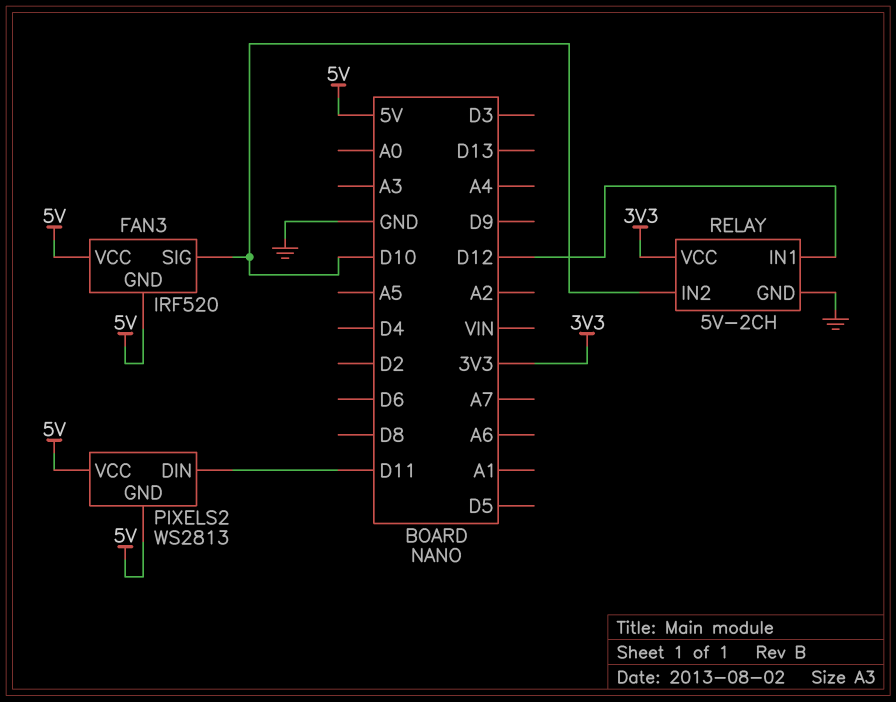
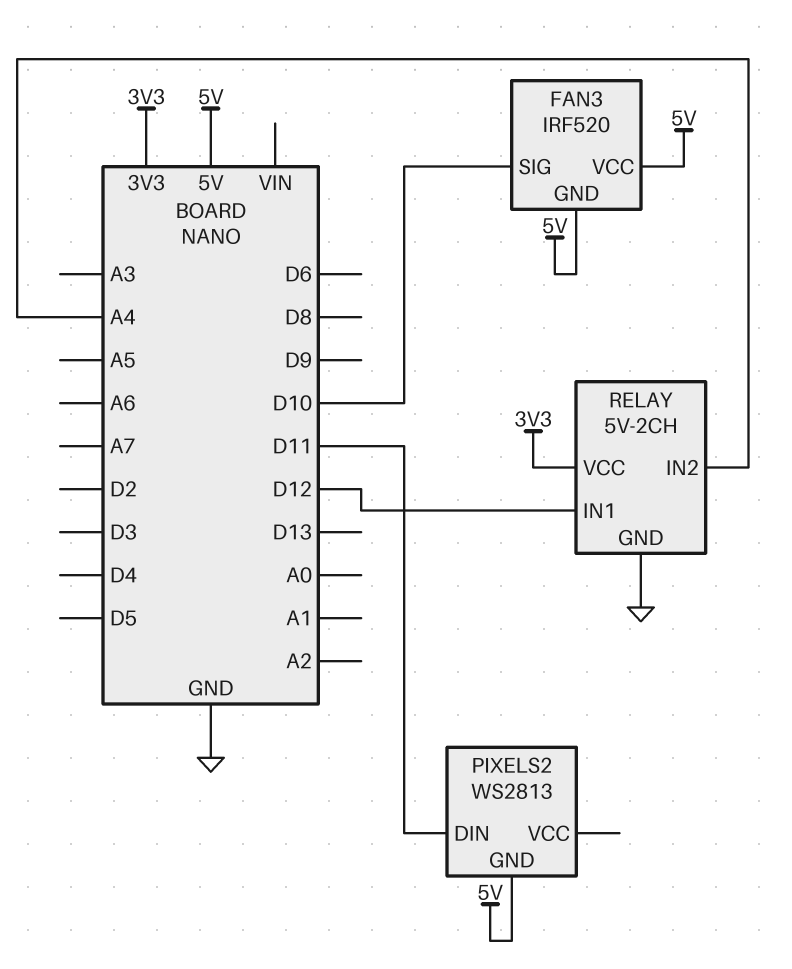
PIXELS2 pin VCC: 5V -> none
RELAY pin IN2: D10 -> A4

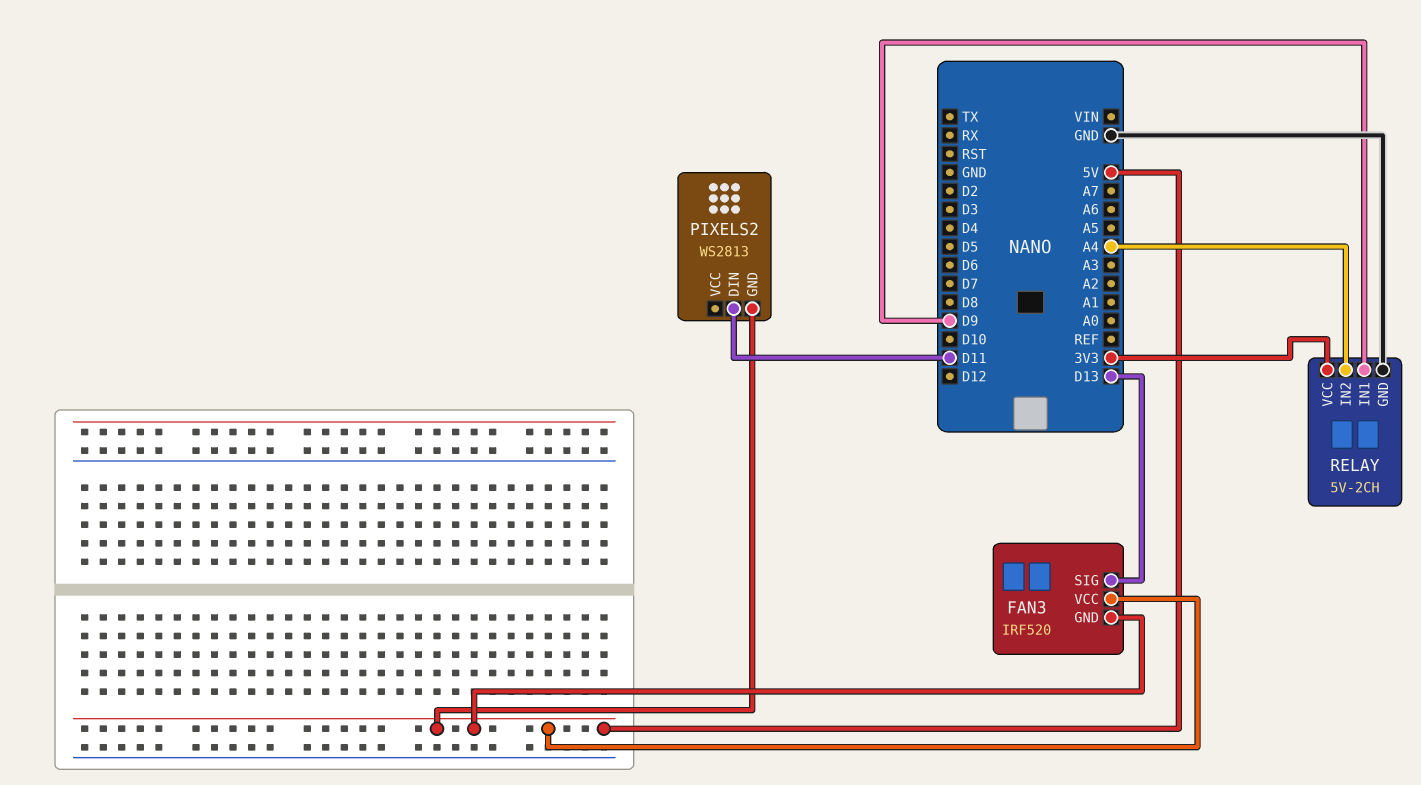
FAN3 pin SIG: D10 -> D13
RELAY pin IN1: D12 -> D9

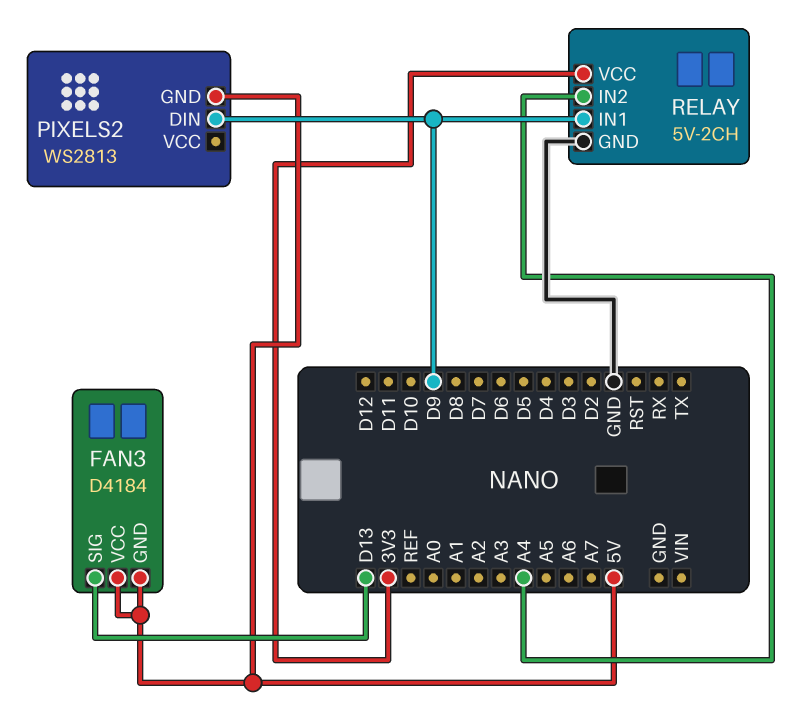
FAN3: IRF520 -> D4184
PIXELS2 pin DIN: D11 -> D9

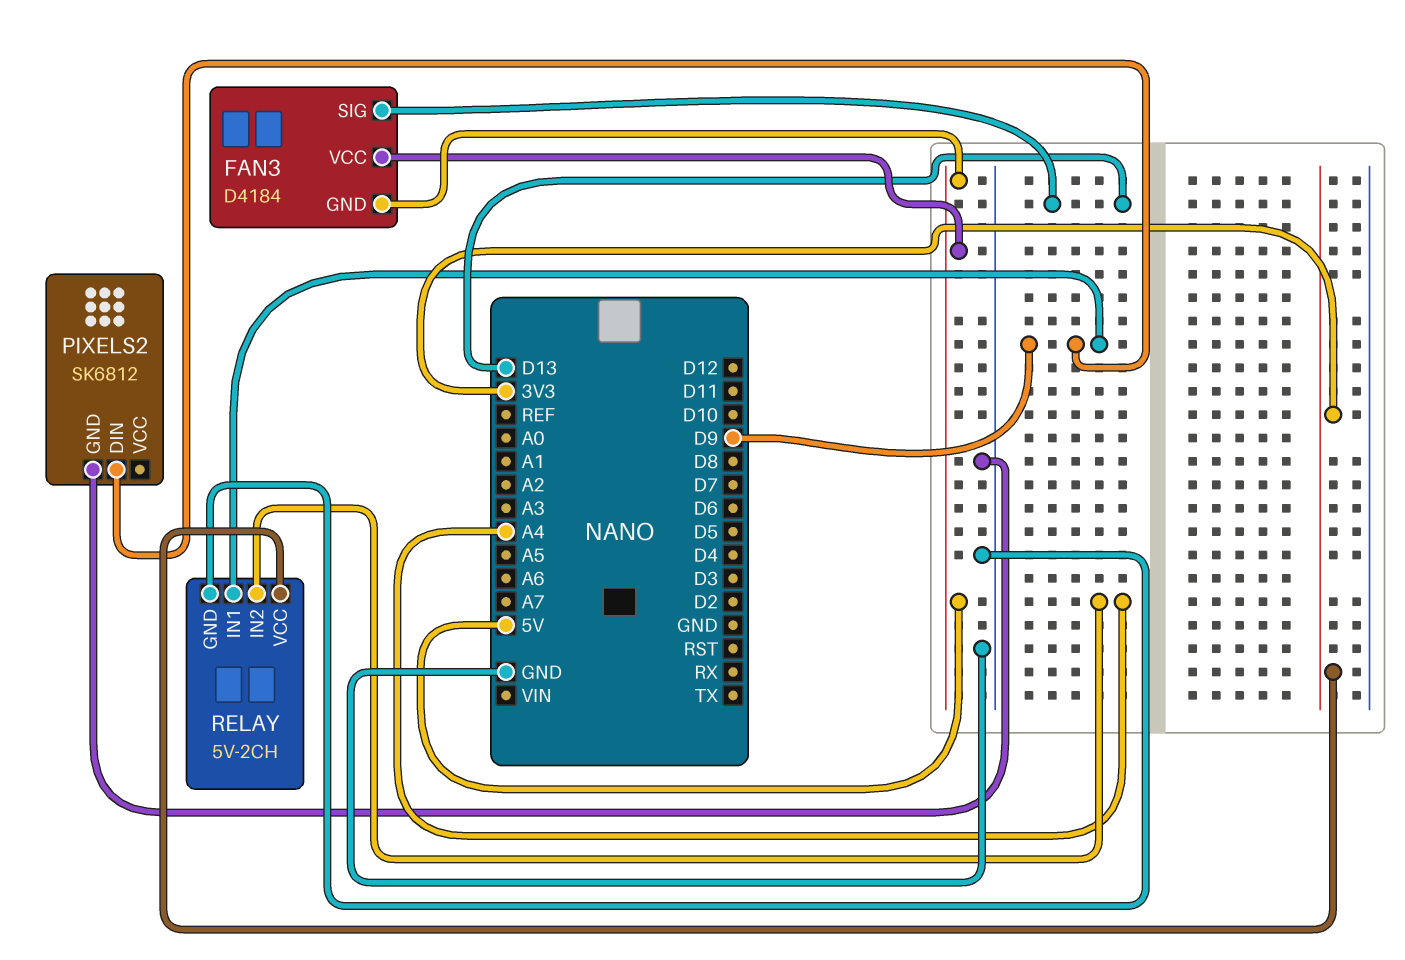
PIXELS2: WS2813 -> SK6812
PIXELS2 pin GND: 5V -> GND

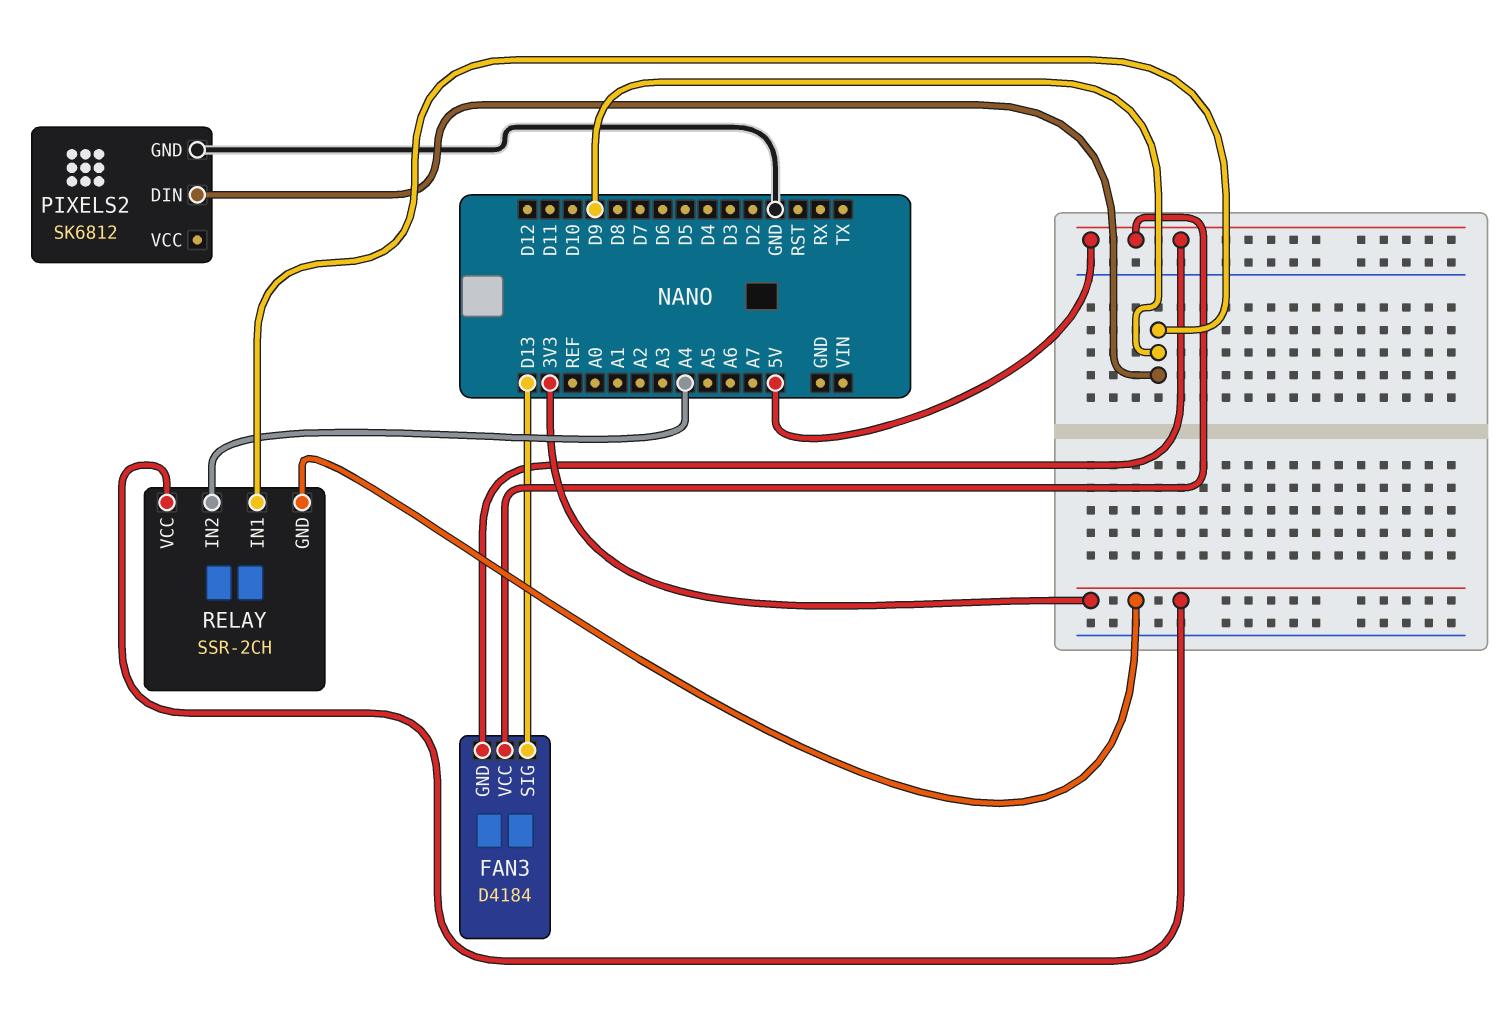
RELAY: 5V-2CH -> SSR-2CH
RELAY pin GND: GND -> 3V3

